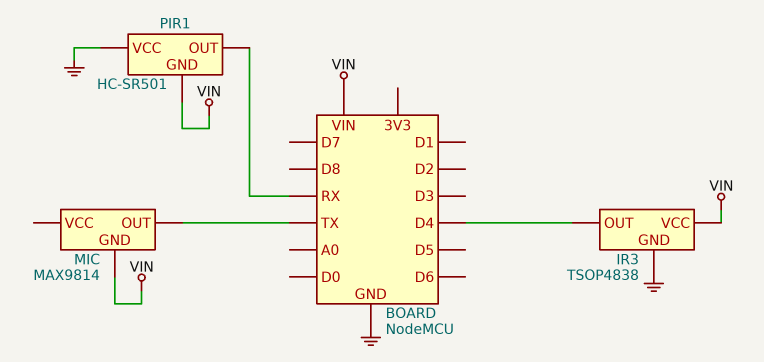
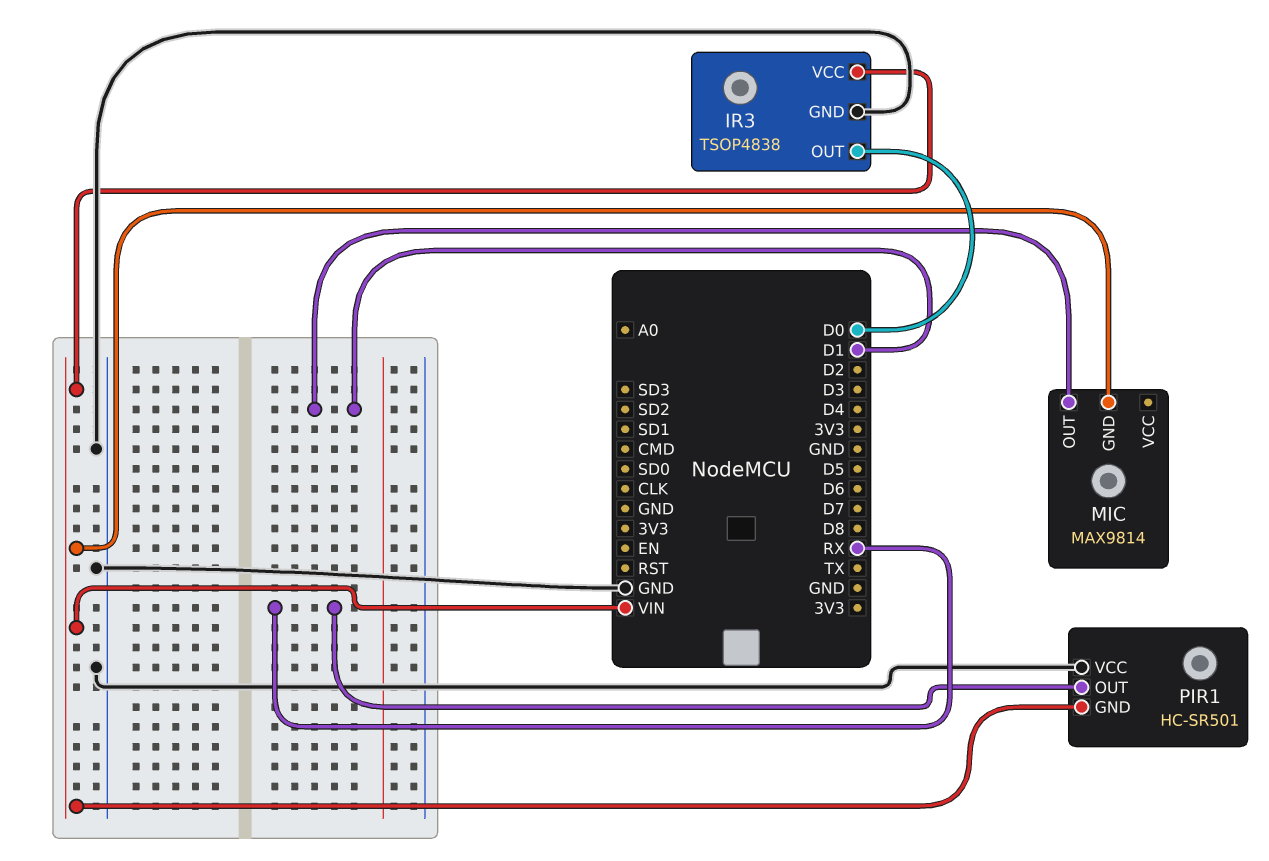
IR3 pin OUT: D4 -> D0
MIC pin OUT: TX -> D1

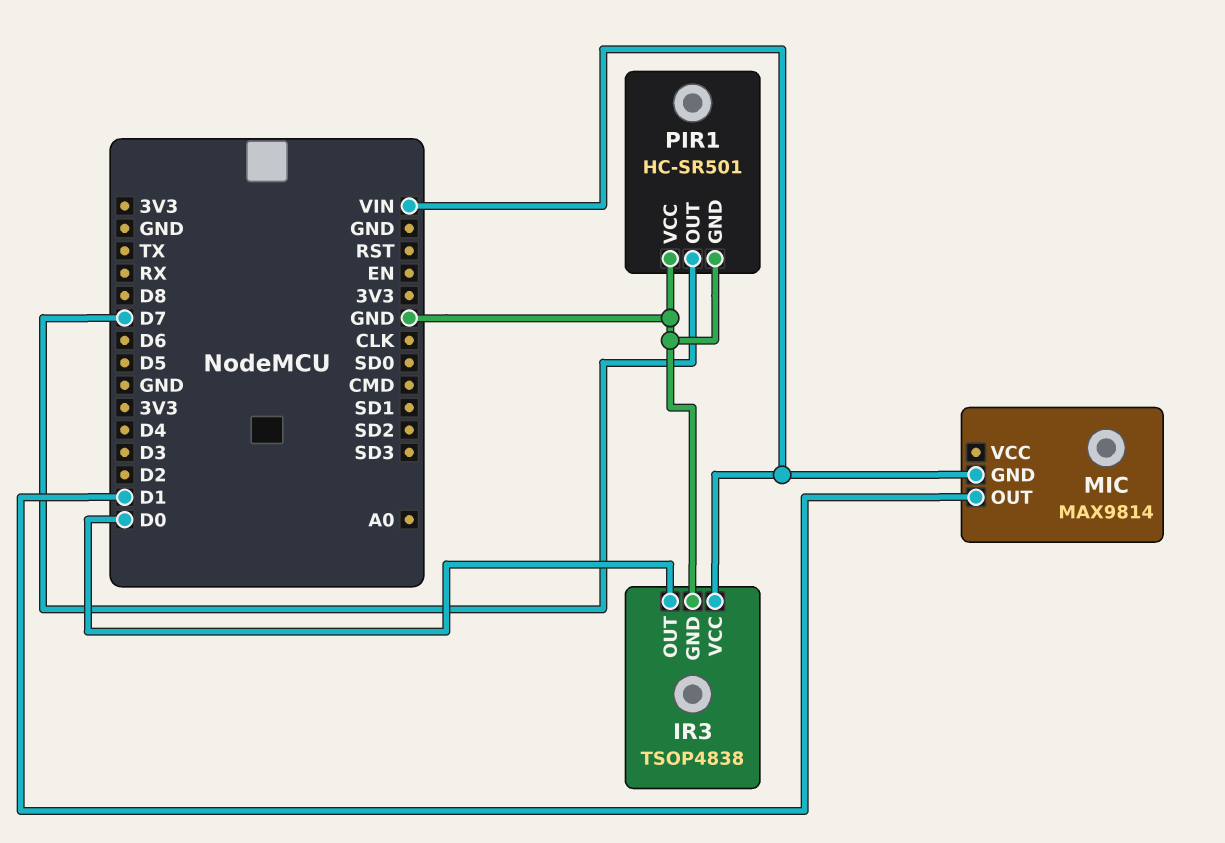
PIR1 pin GND: VIN -> GND
PIR1 pin OUT: RX -> D7

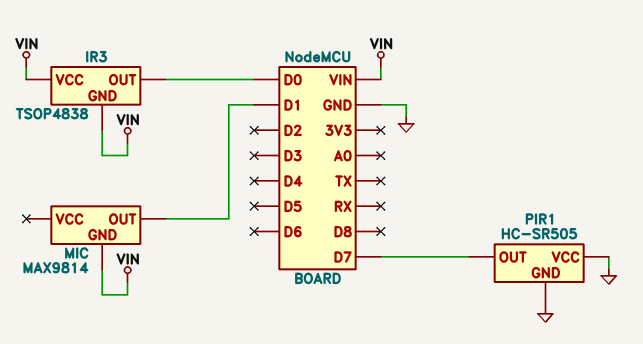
IR3 pin GND: GND -> VIN
PIR1: HC-SR501 -> HC-SR505

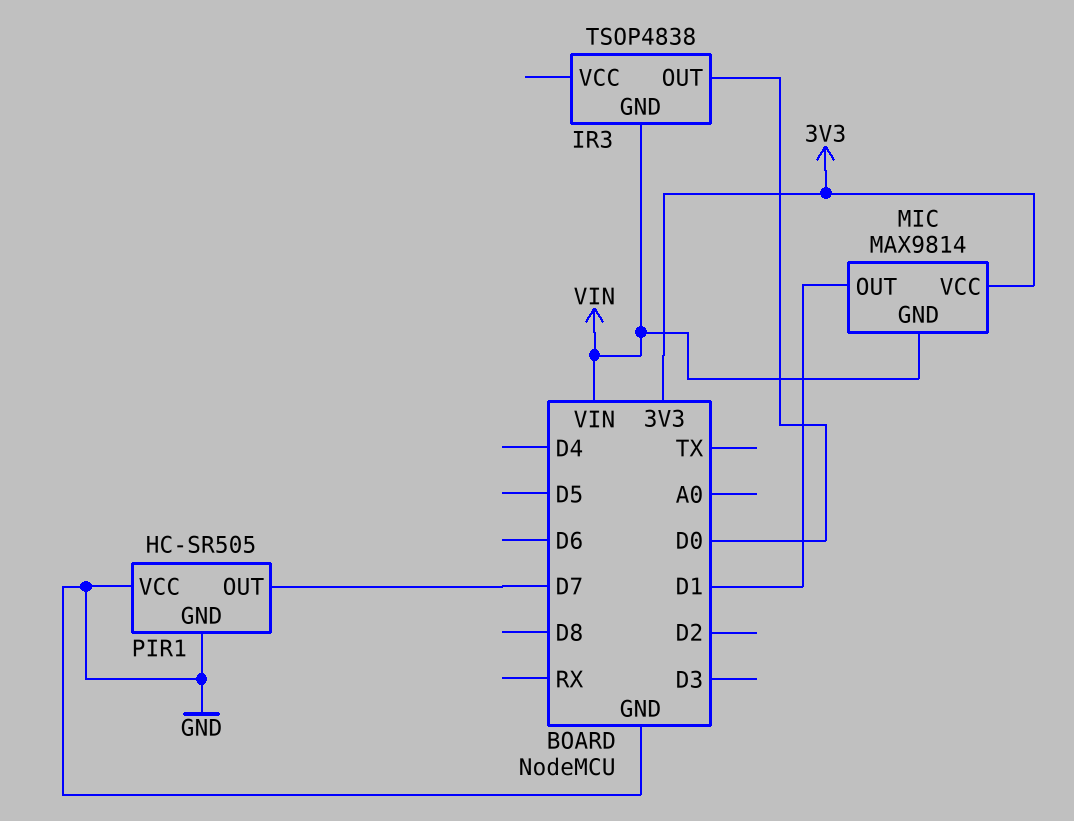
IR3 pin VCC: VIN -> none
MIC pin VCC: none -> 3V3

